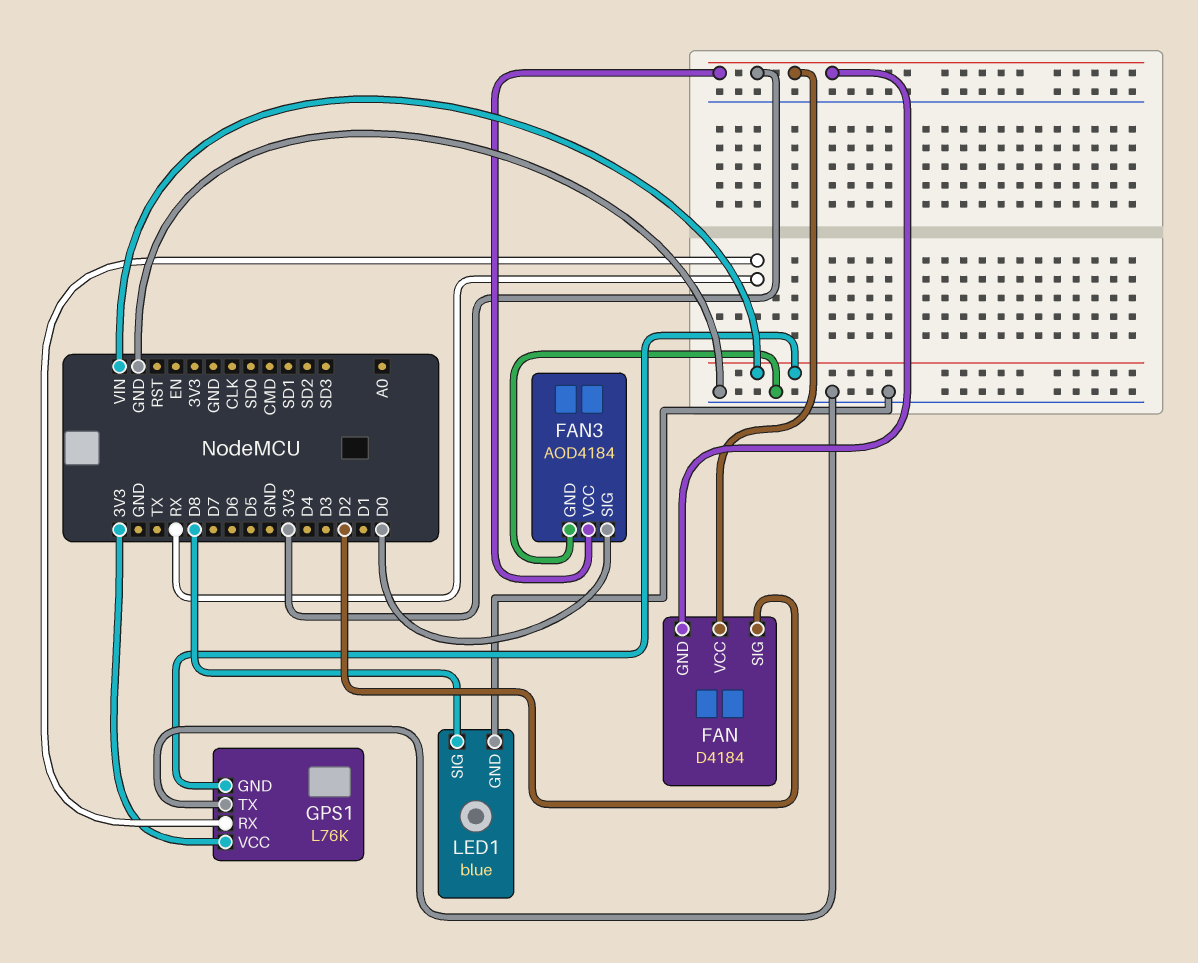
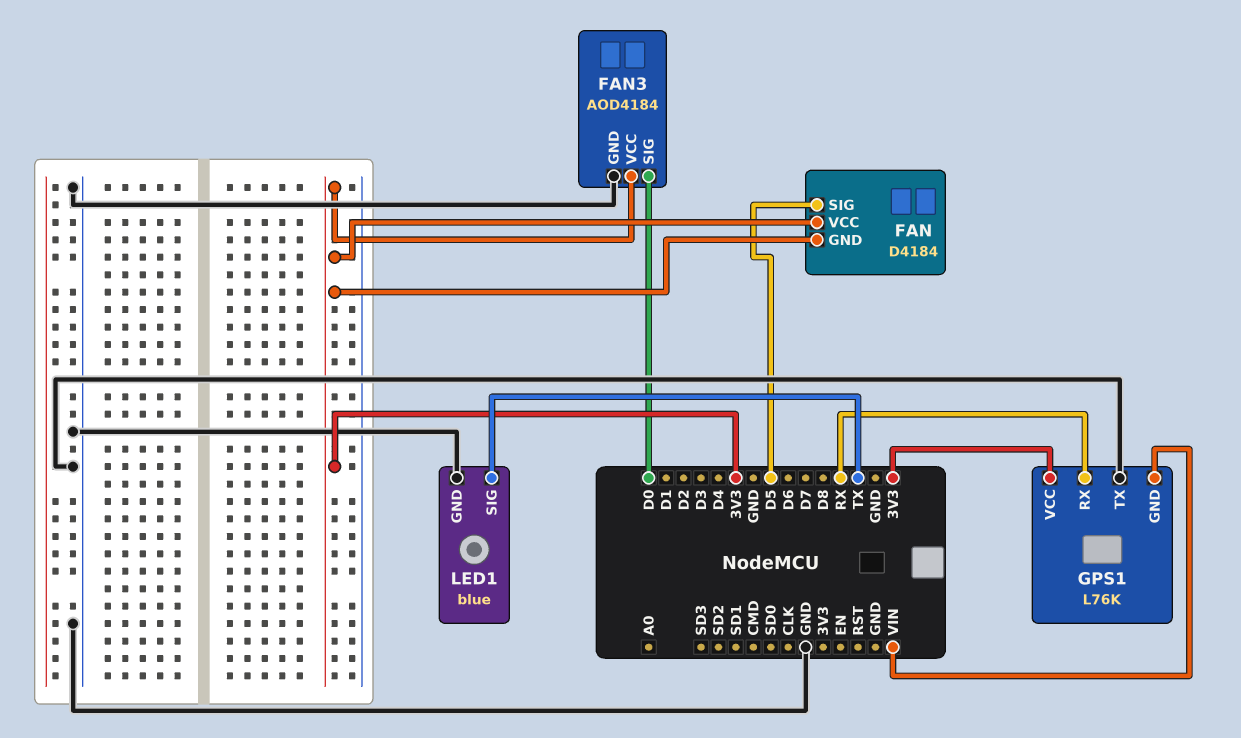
FAN pin SIG: D2 -> D5
LED1 pin SIG: D8 -> TX

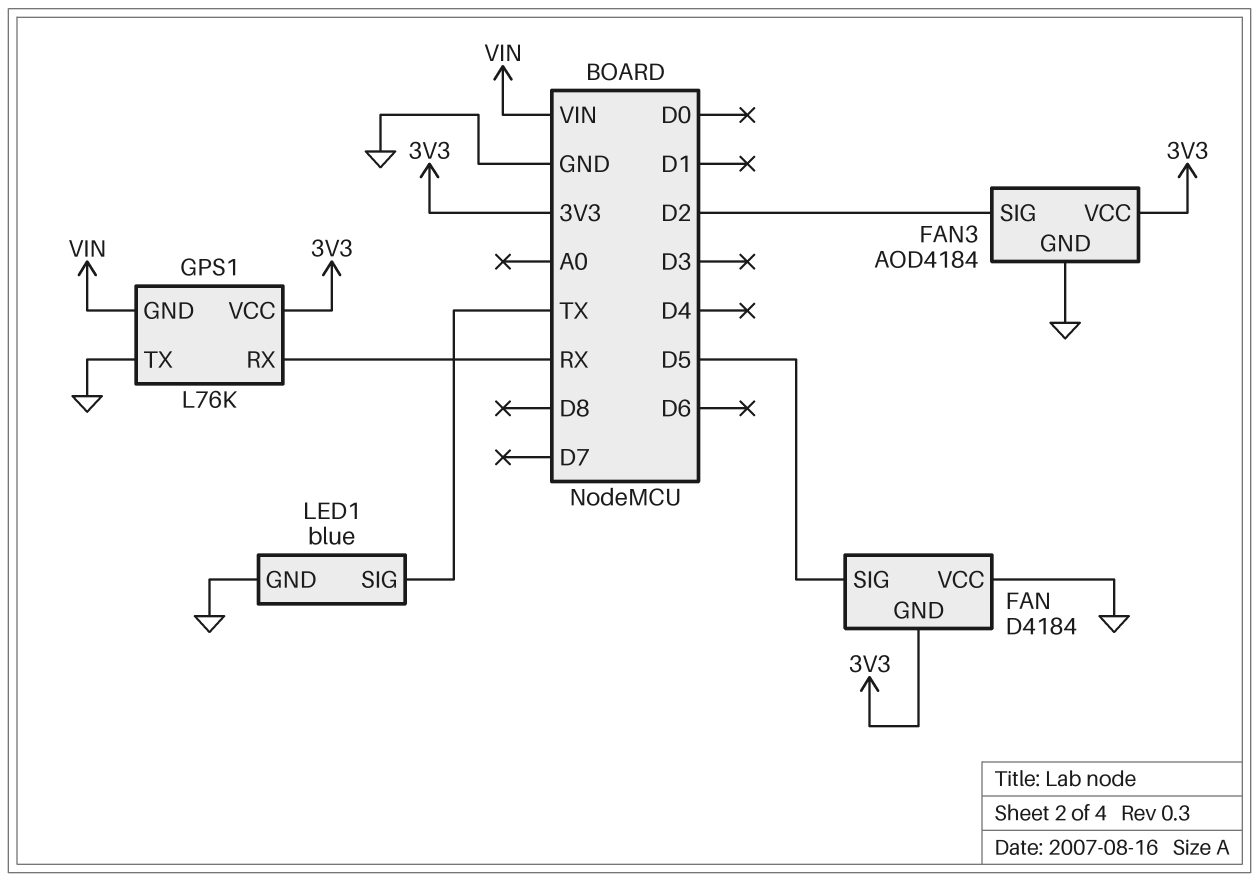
FAN pin VCC: 3V3 -> GND
FAN3 pin SIG: D0 -> D2

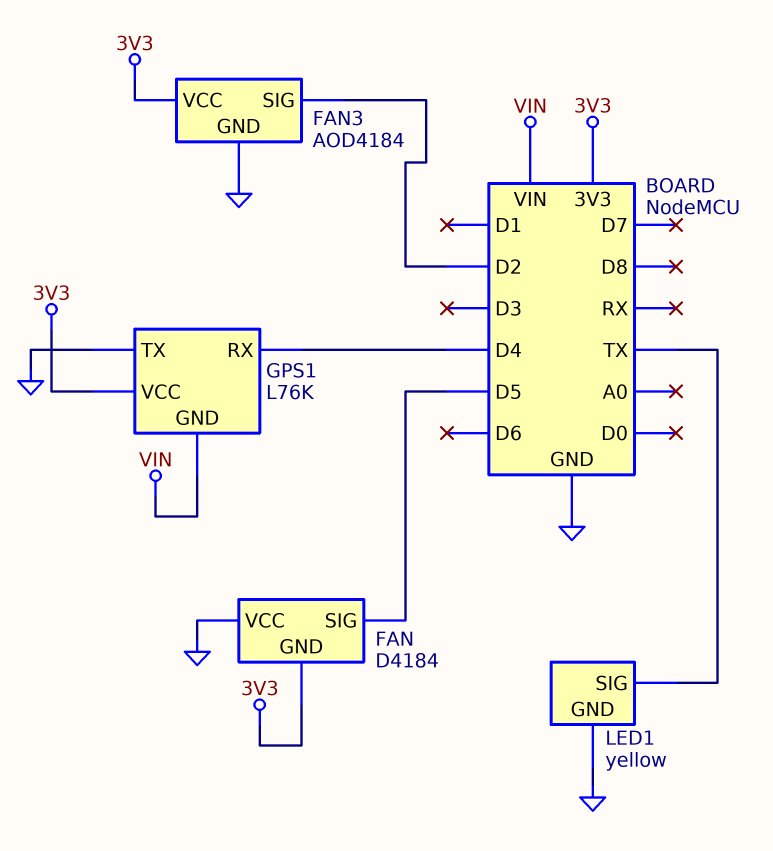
GPS1 pin RX: RX -> D4
LED1: blue -> yellow

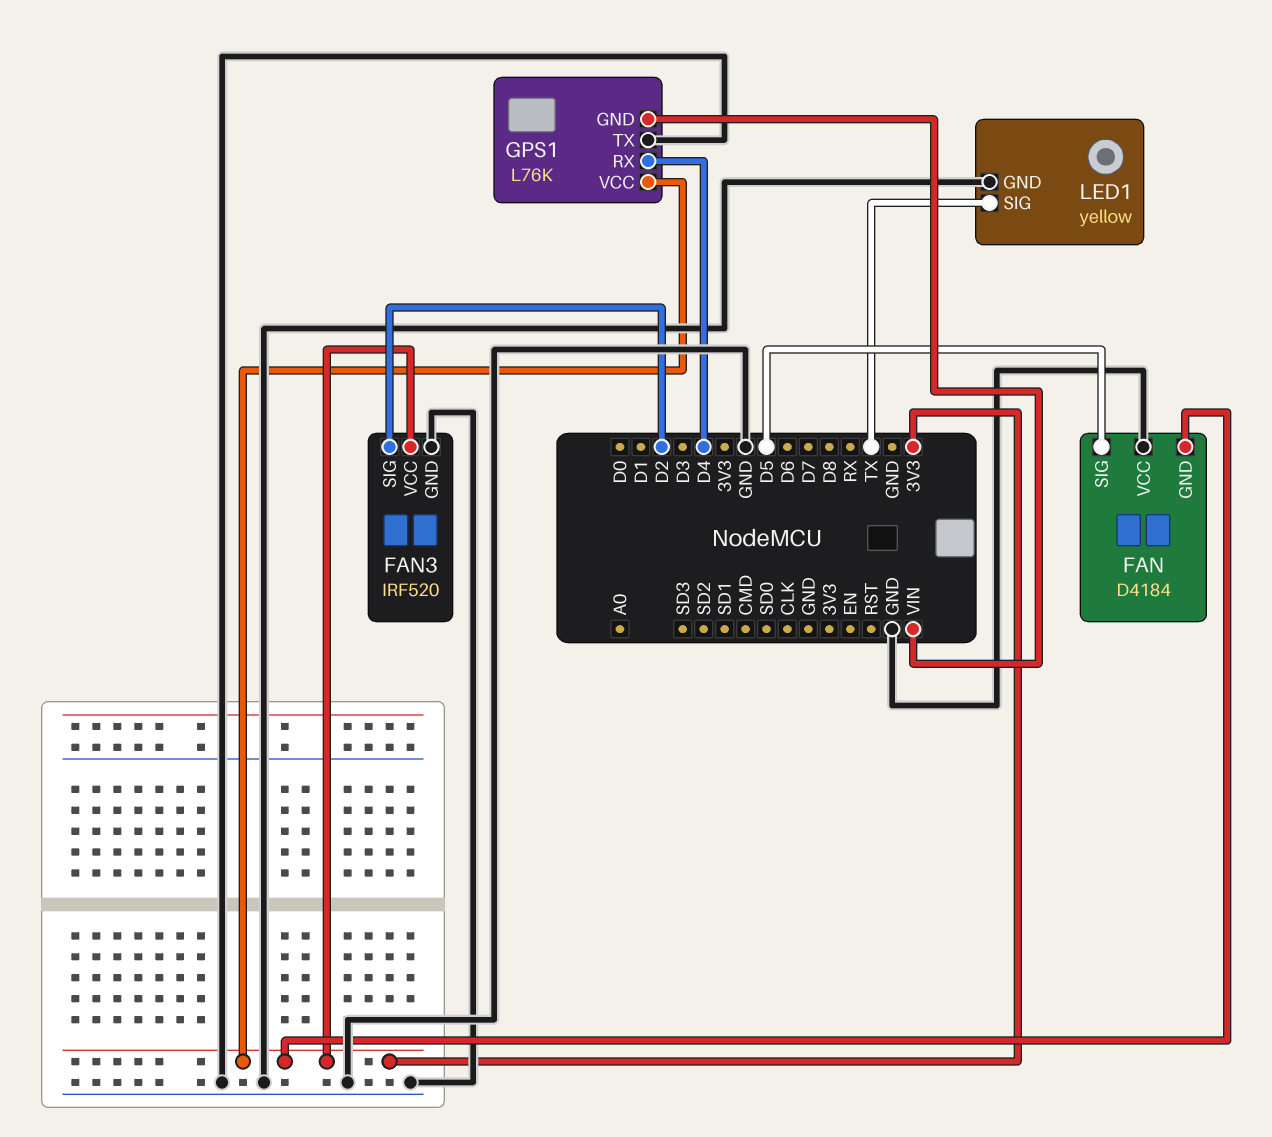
FAN3: AOD4184 -> IRF520

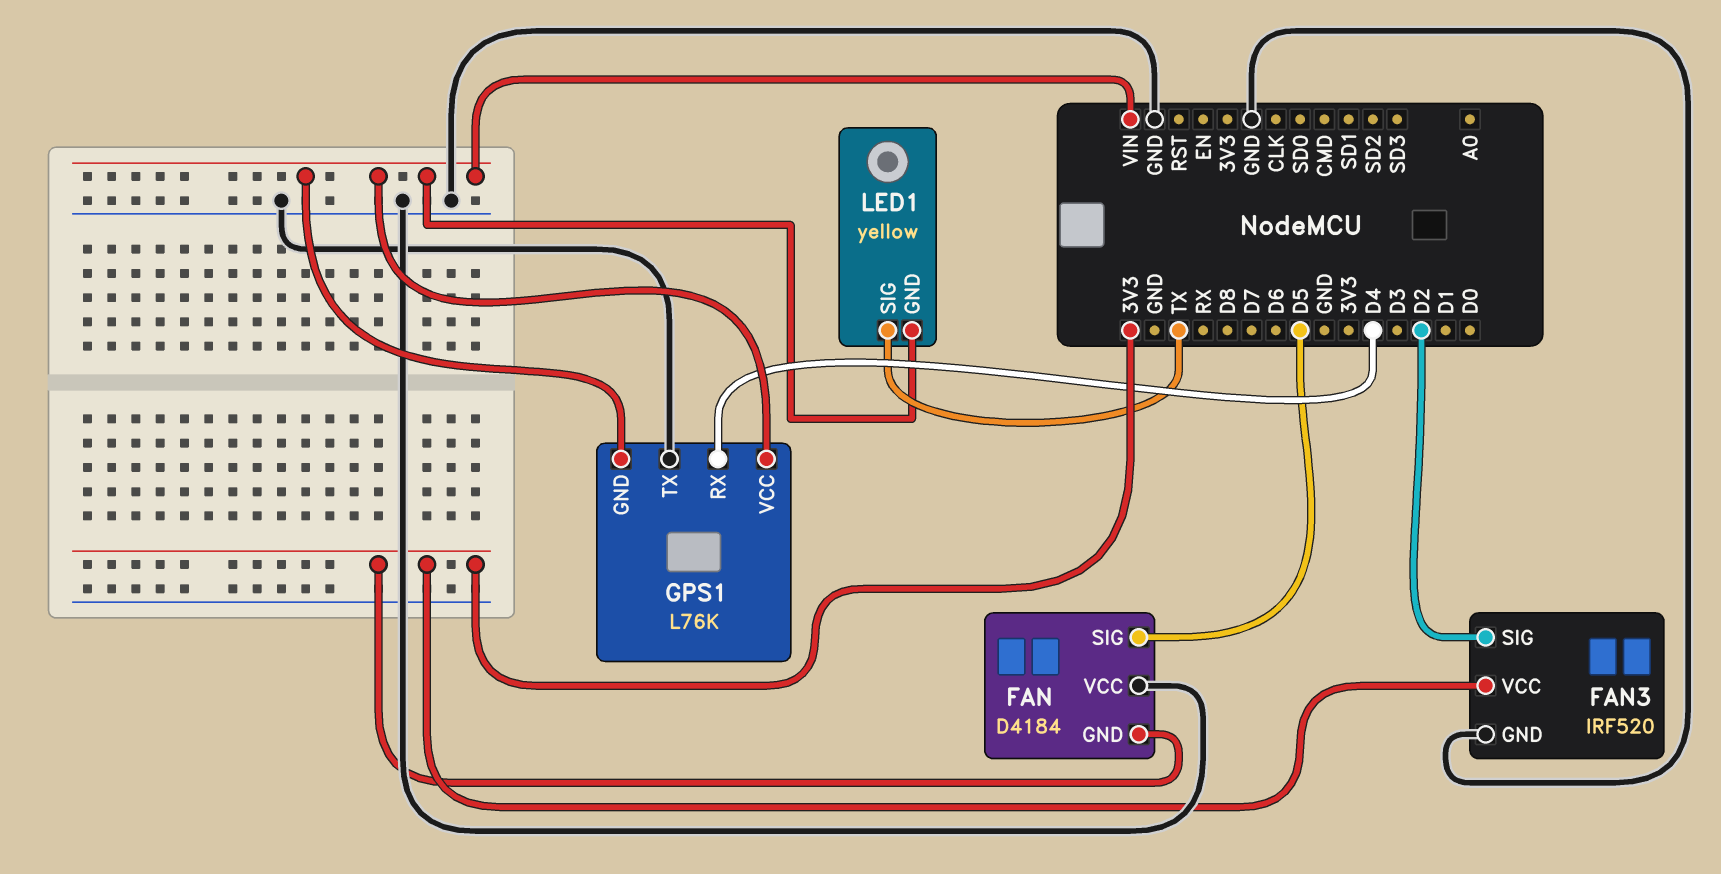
GPS1 pin VCC: 3V3 -> VIN
LED1 pin GND: GND -> VIN

